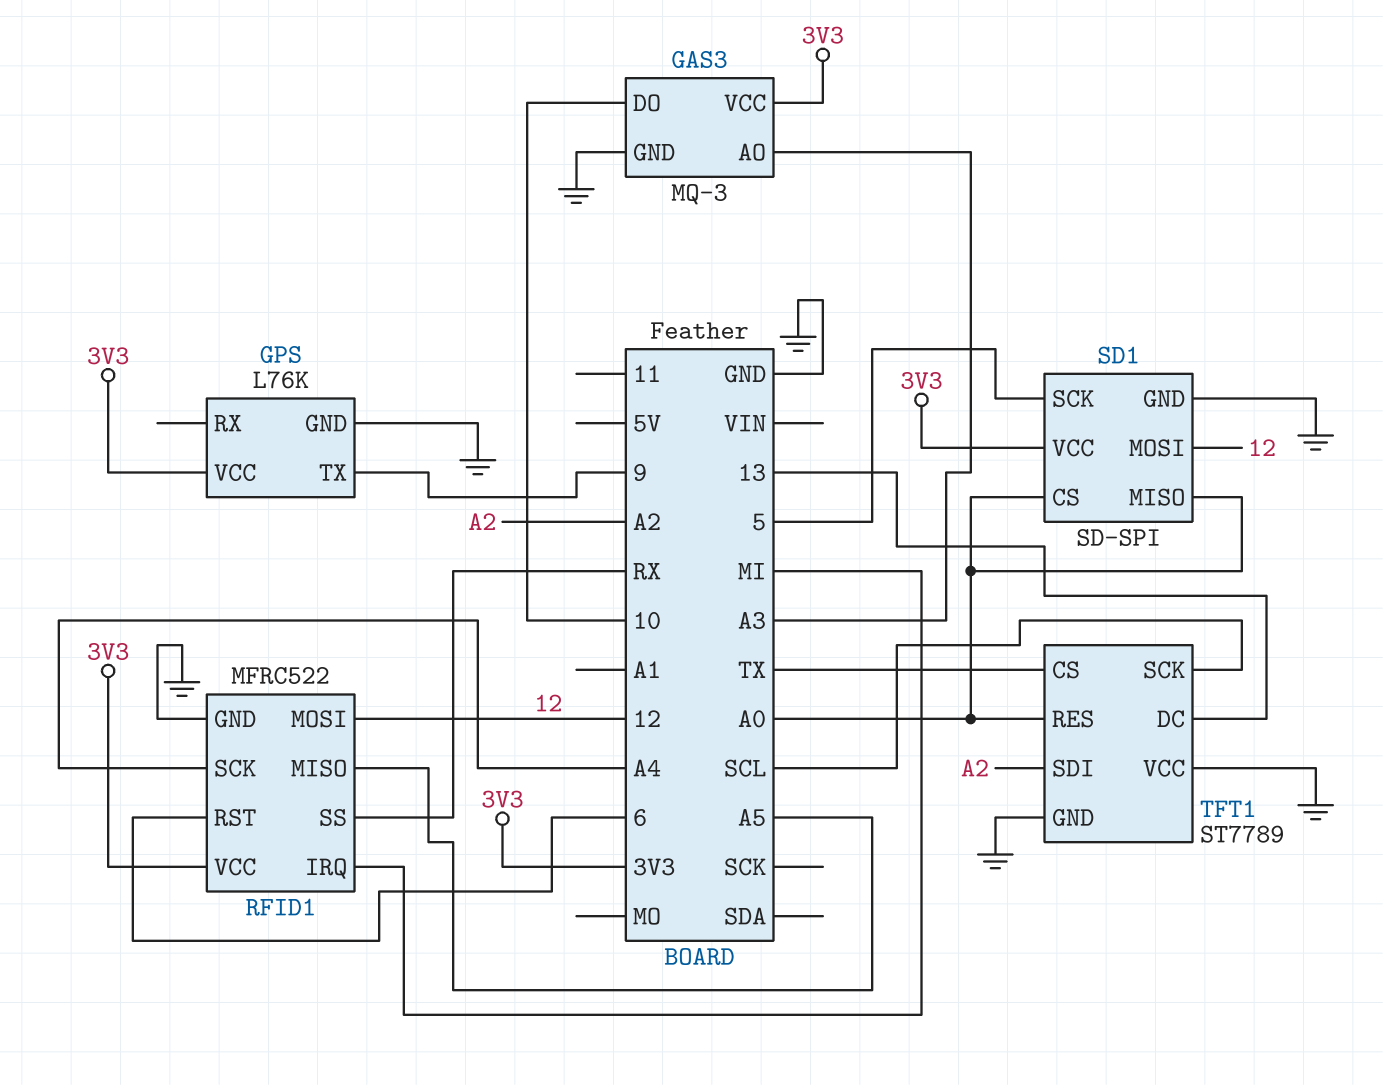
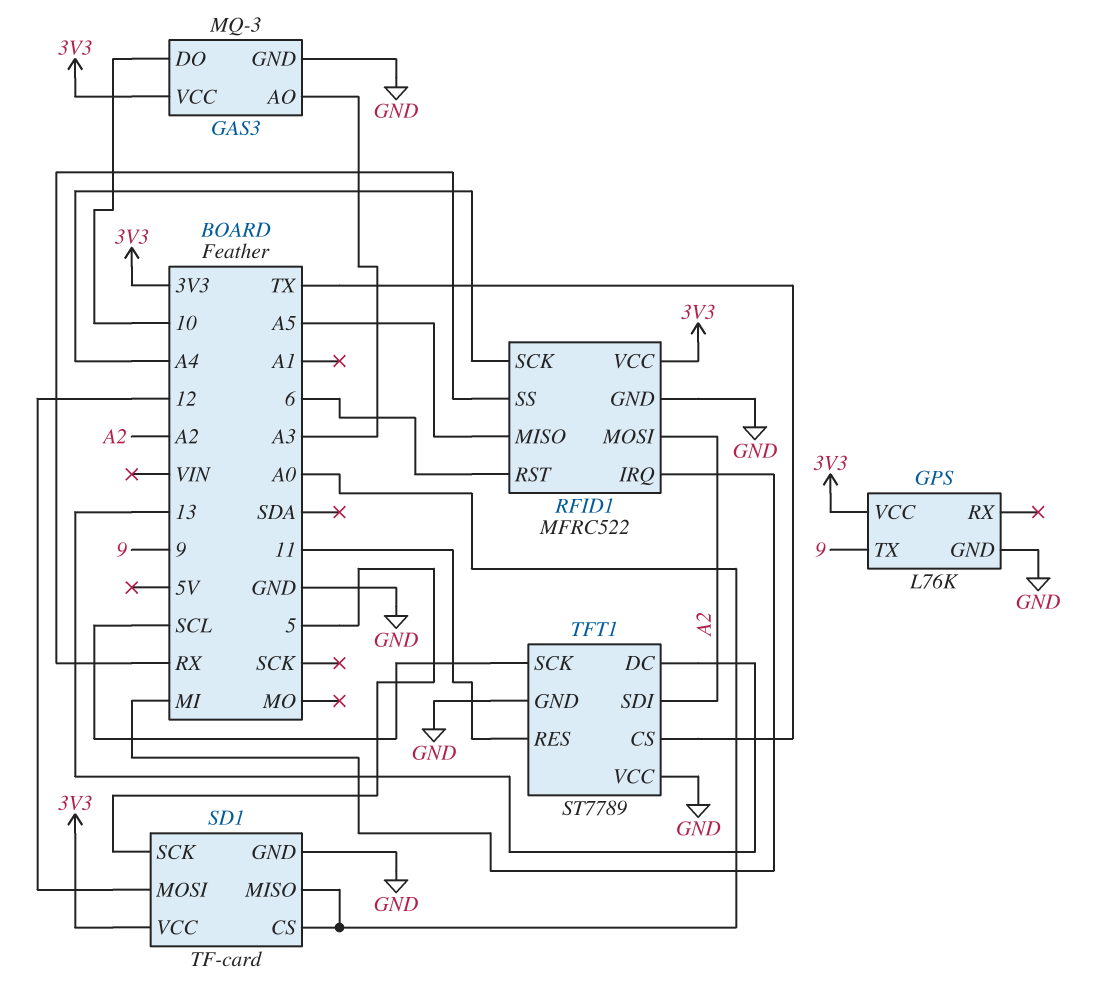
RFID1 pin MOSI: 12 -> A2
SD1: SD-SPI -> TF-card
TFT1 pin RES: A0 -> 11

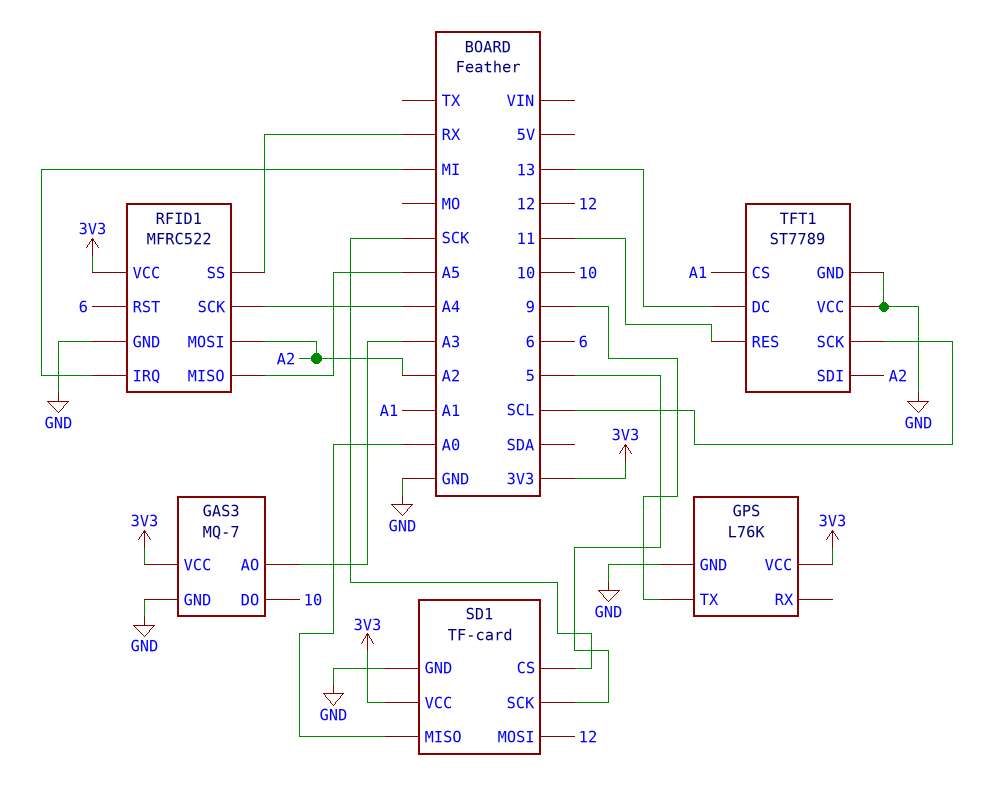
GAS3: MQ-3 -> MQ-7
SD1 pin CS: A0 -> SCK
TFT1 pin CS: TX -> A1

